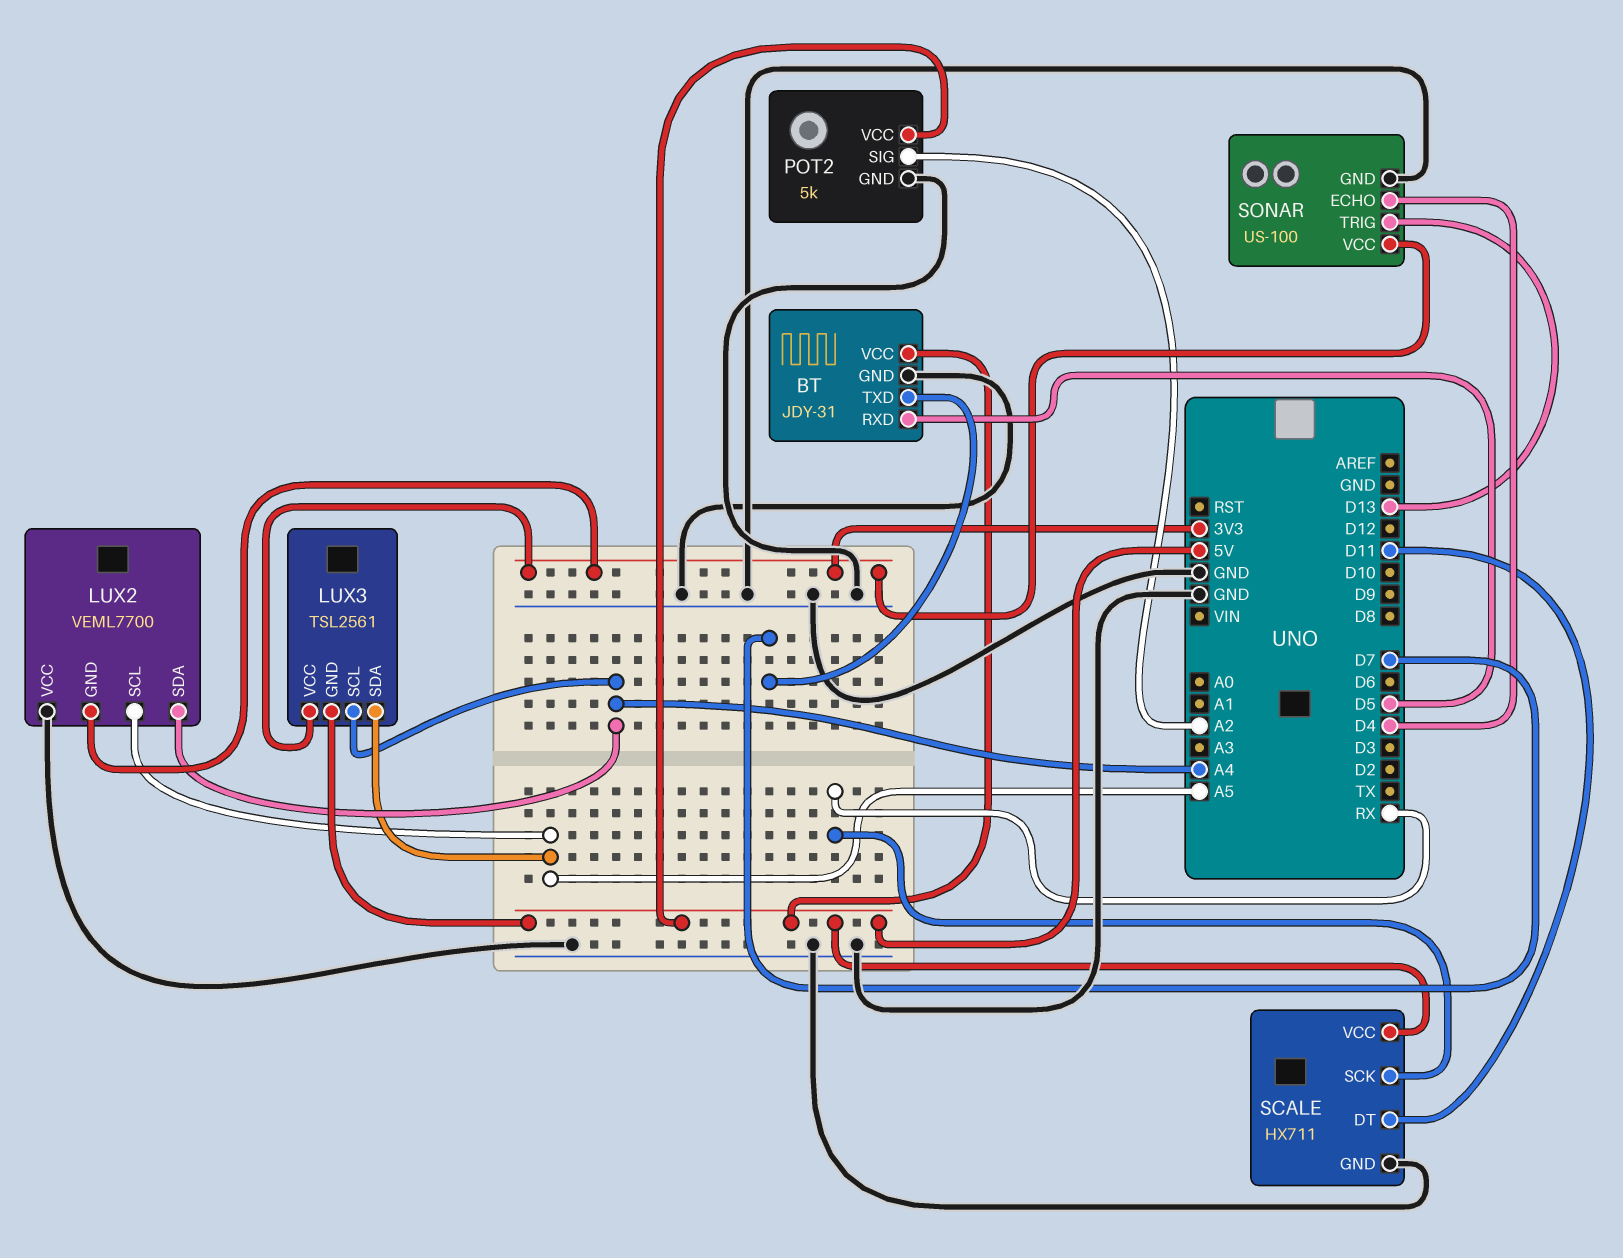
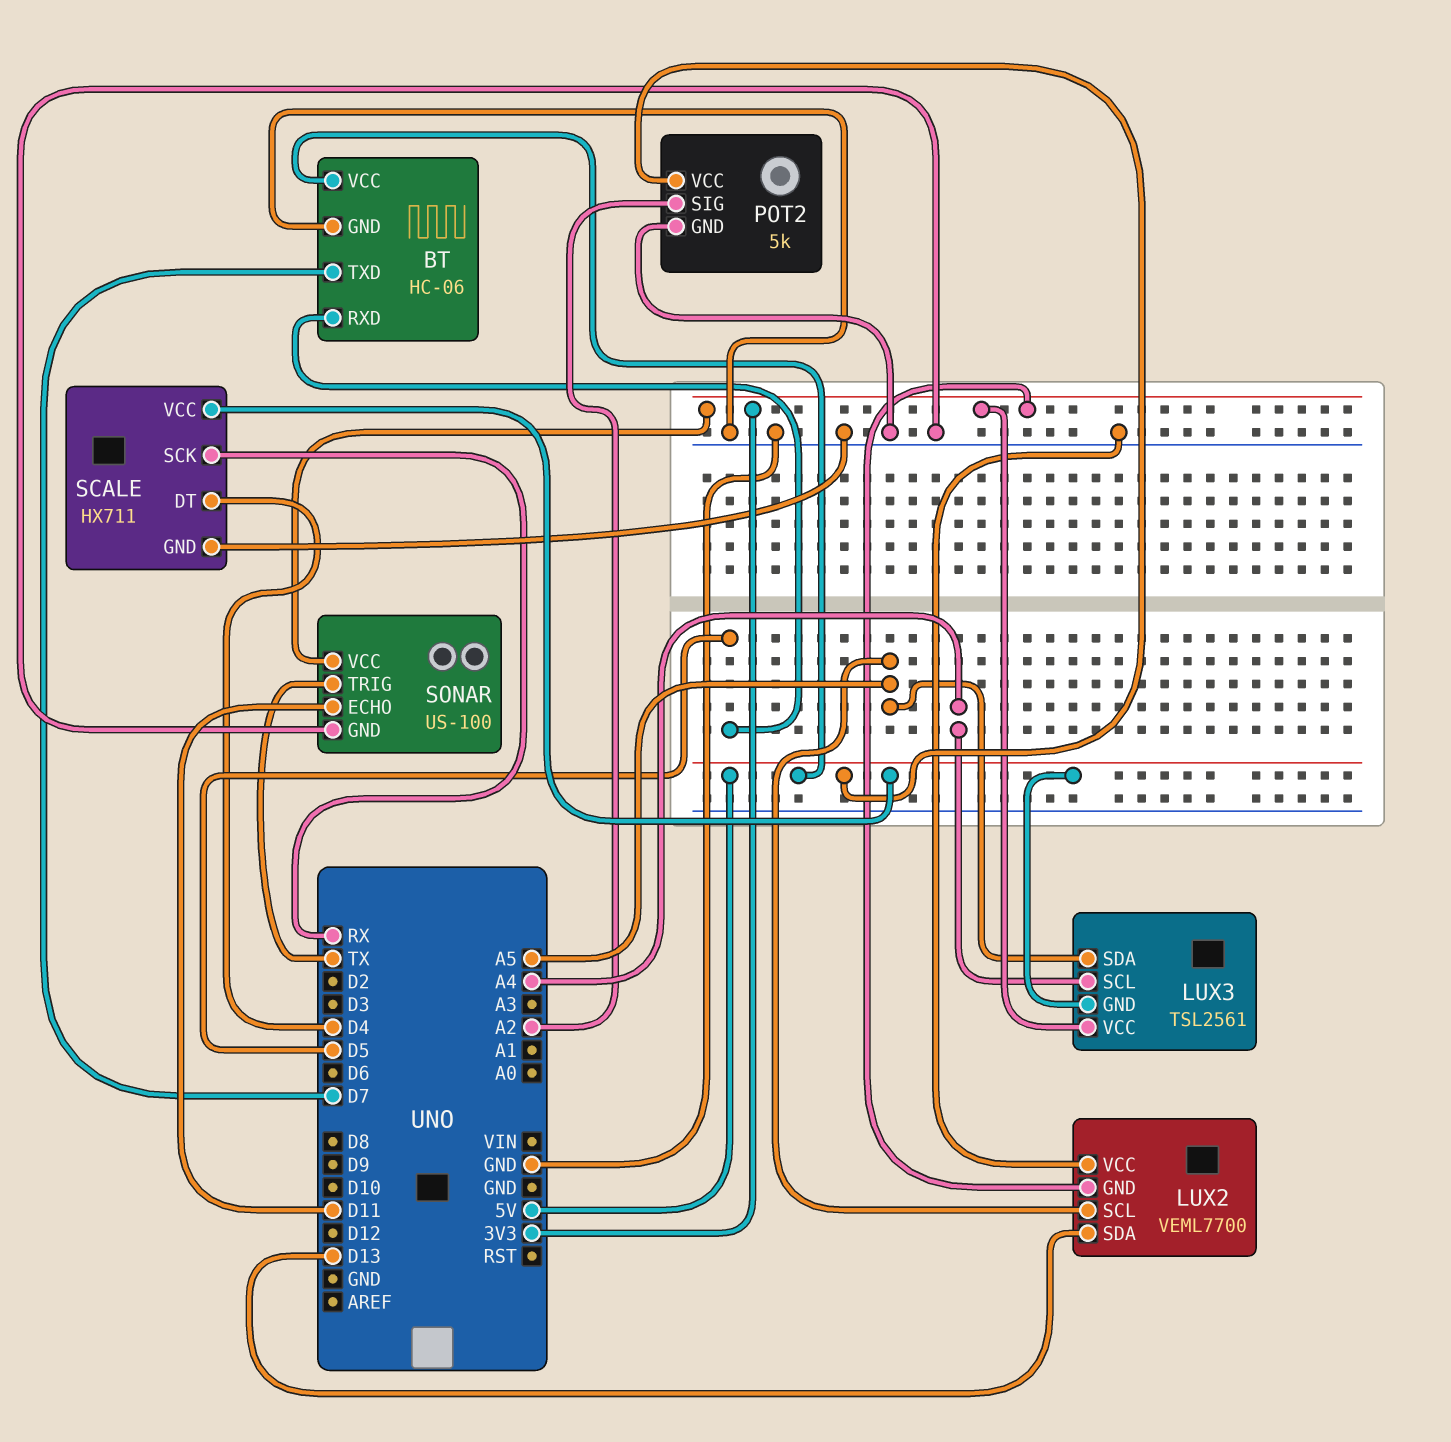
BT: JDY-31 -> HC-06
LUX2 pin SDA: A4 -> D13
SCALE pin DT: D11 -> D4
SONAR pin ECHO: D4 -> D11
SONAR pin TRIG: D13 -> TX

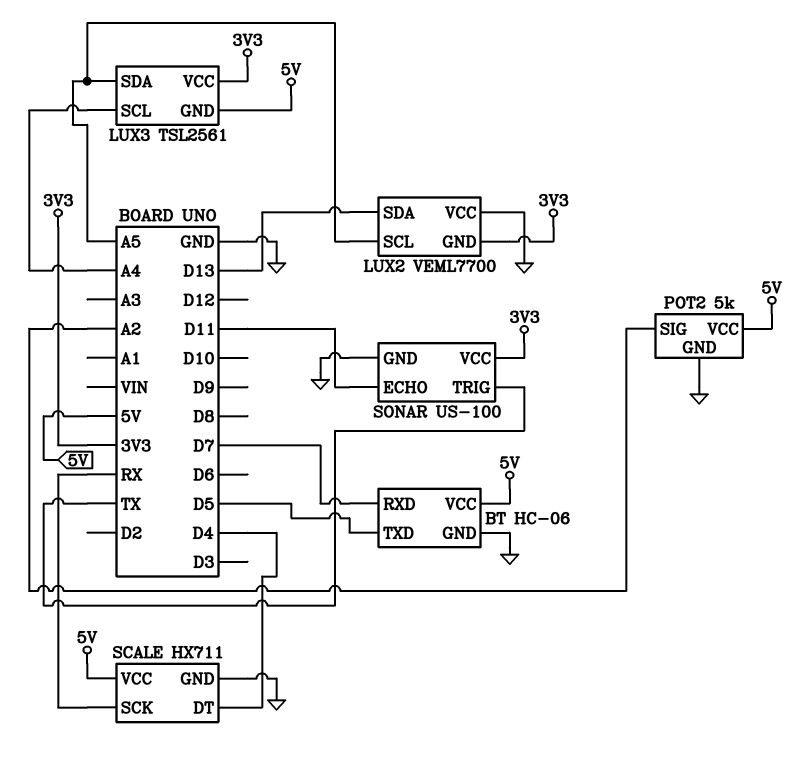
BT pin RXD: D5 -> D7
BT pin TXD: D7 -> D5

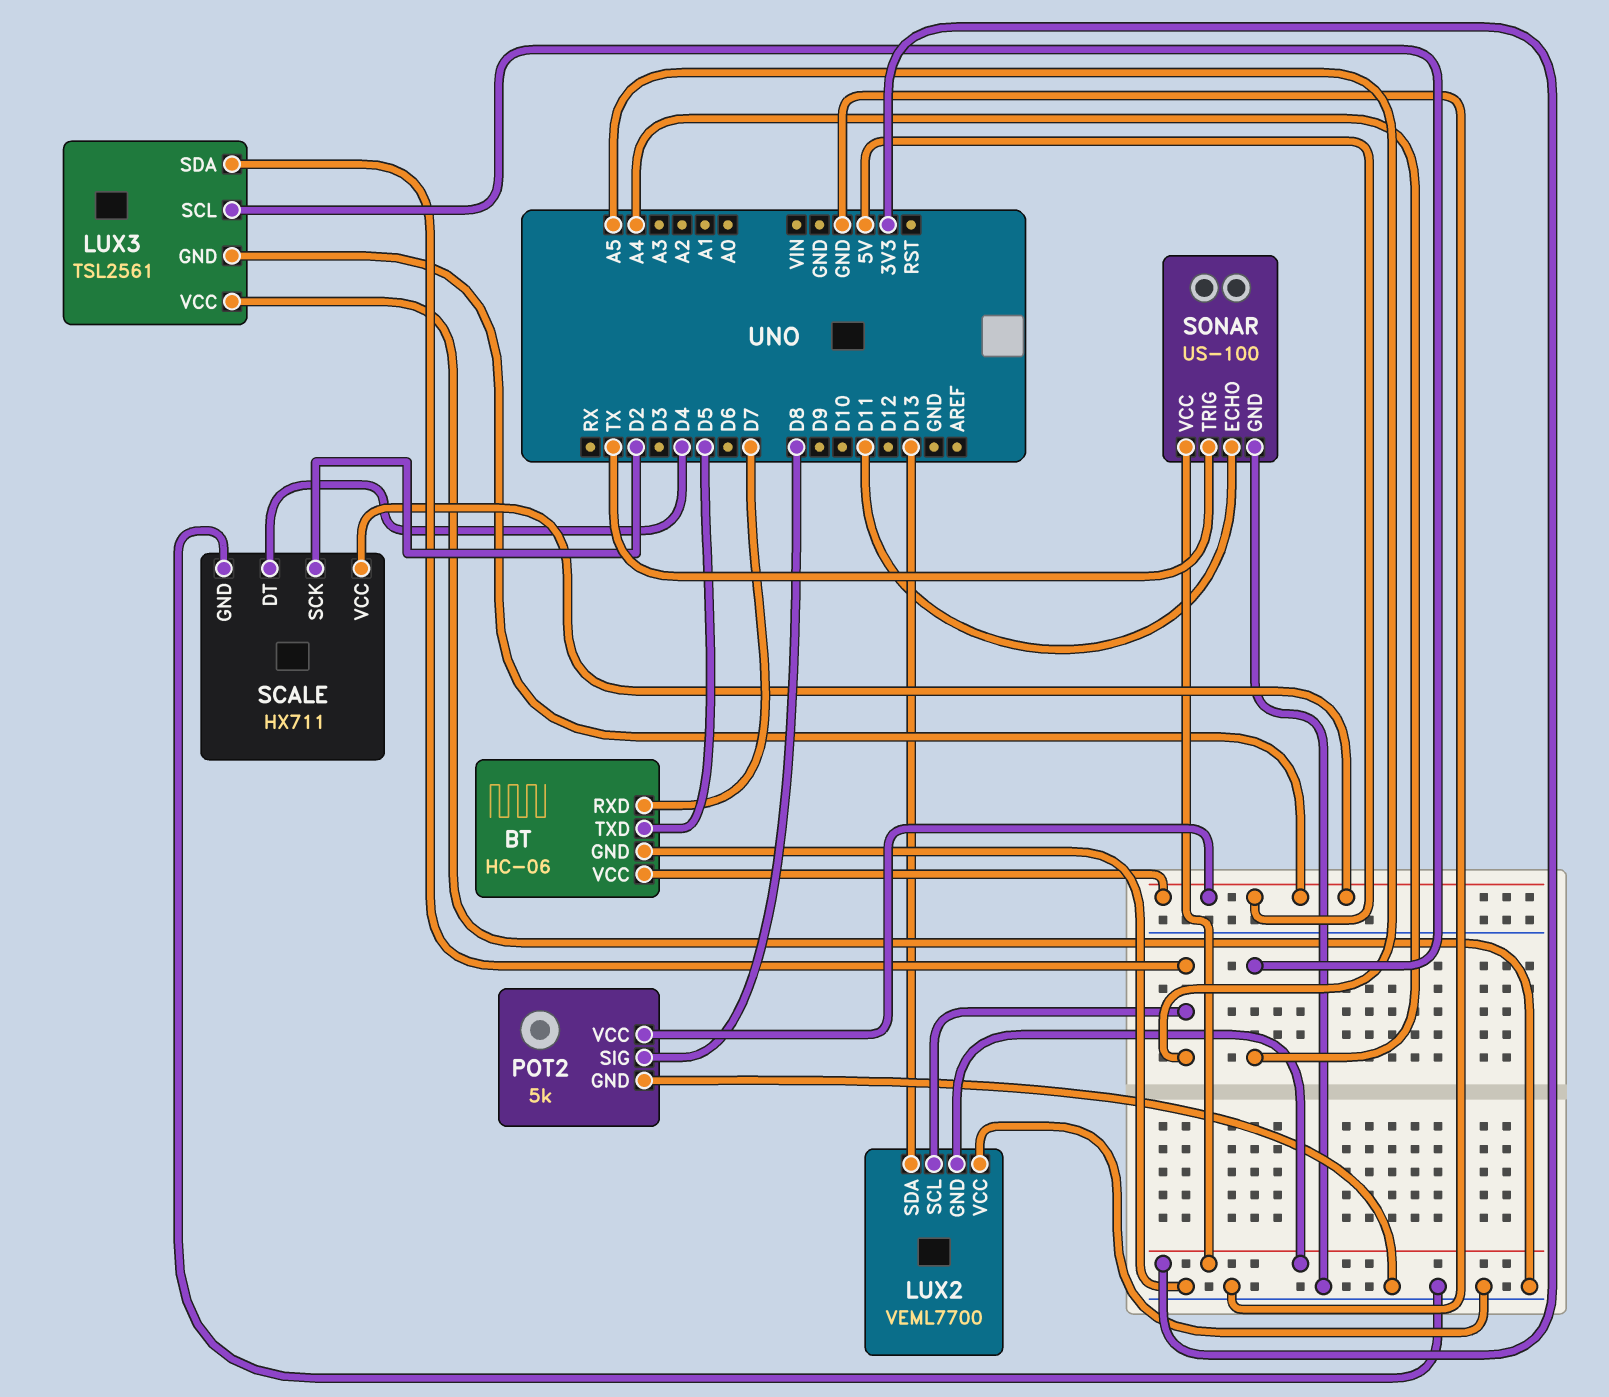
LUX3 pin VCC: 3V3 -> GND
POT2 pin SIG: A2 -> D8
SCALE pin SCK: RX -> D2

